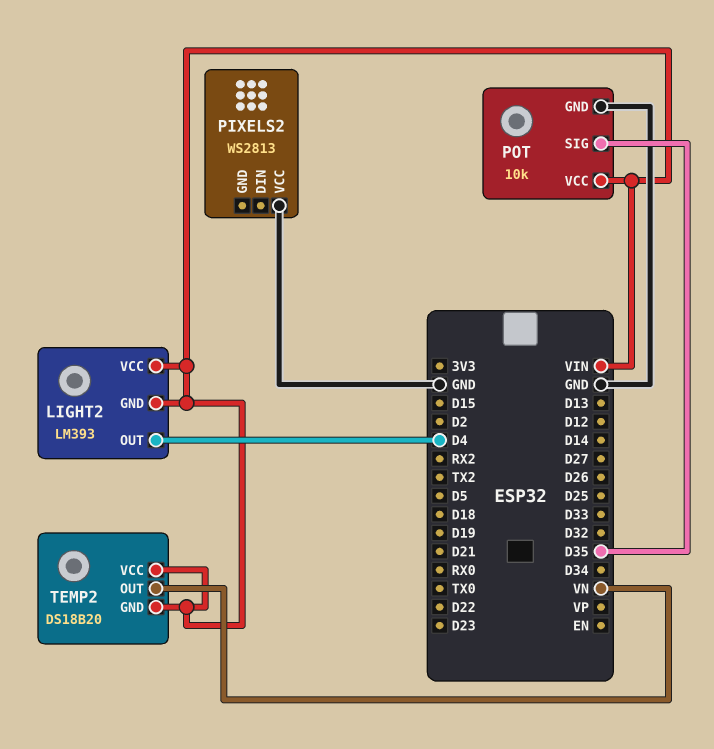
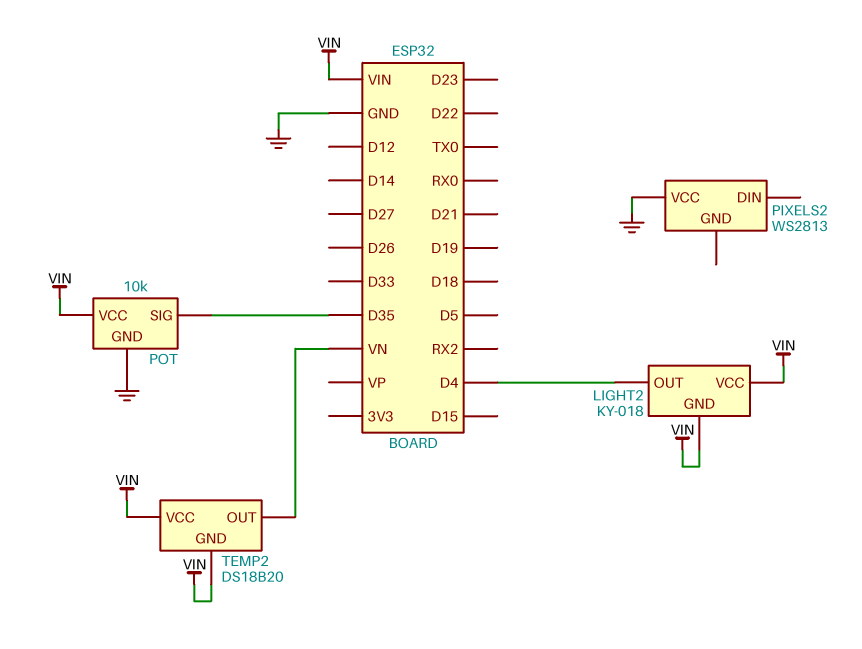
LIGHT2: LM393 -> KY-018

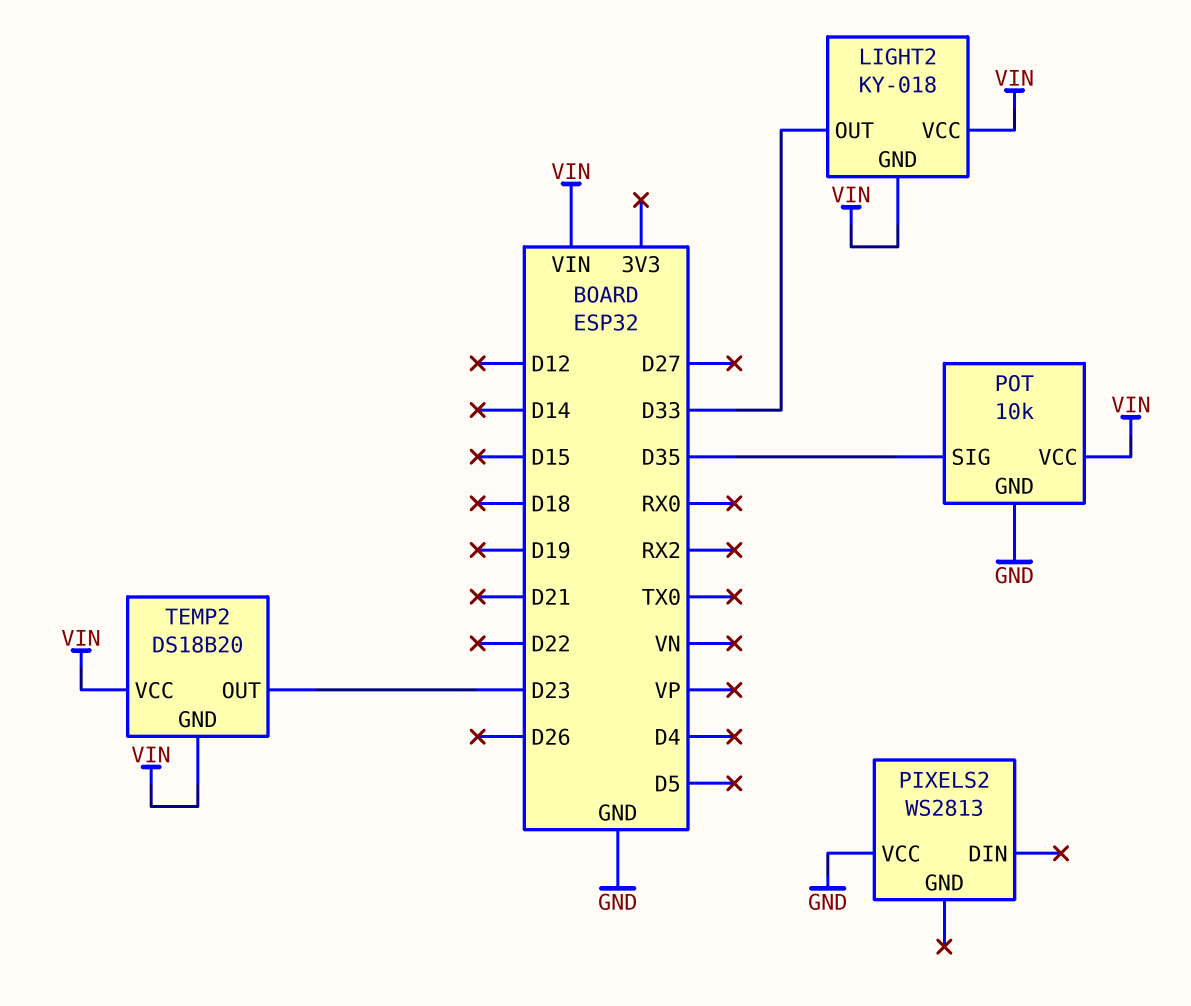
LIGHT2 pin OUT: D4 -> D33
TEMP2 pin OUT: VN -> D23

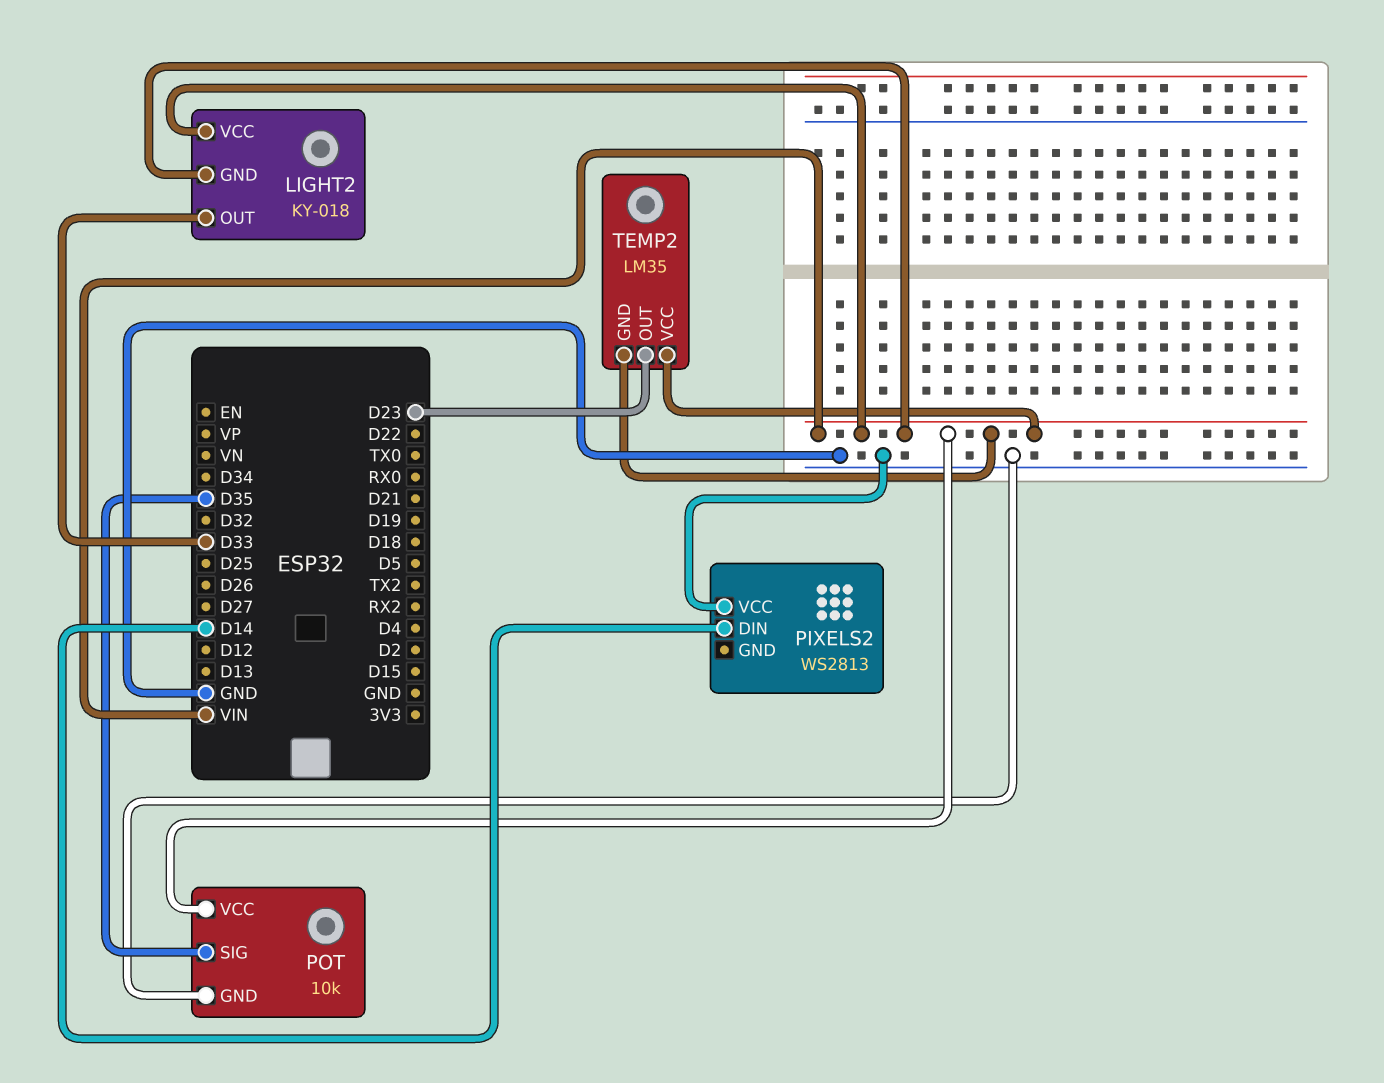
PIXELS2 pin DIN: none -> D14
TEMP2: DS18B20 -> LM35

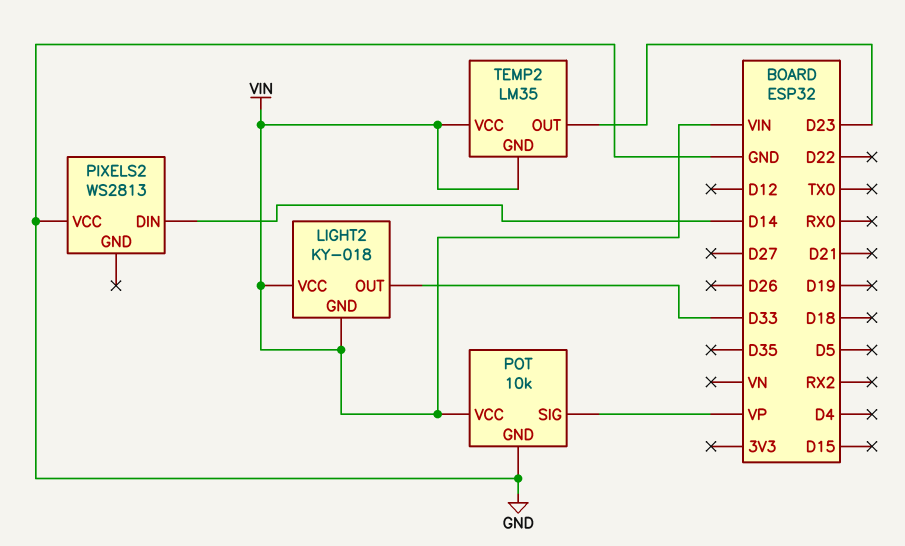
POT pin SIG: D35 -> VP

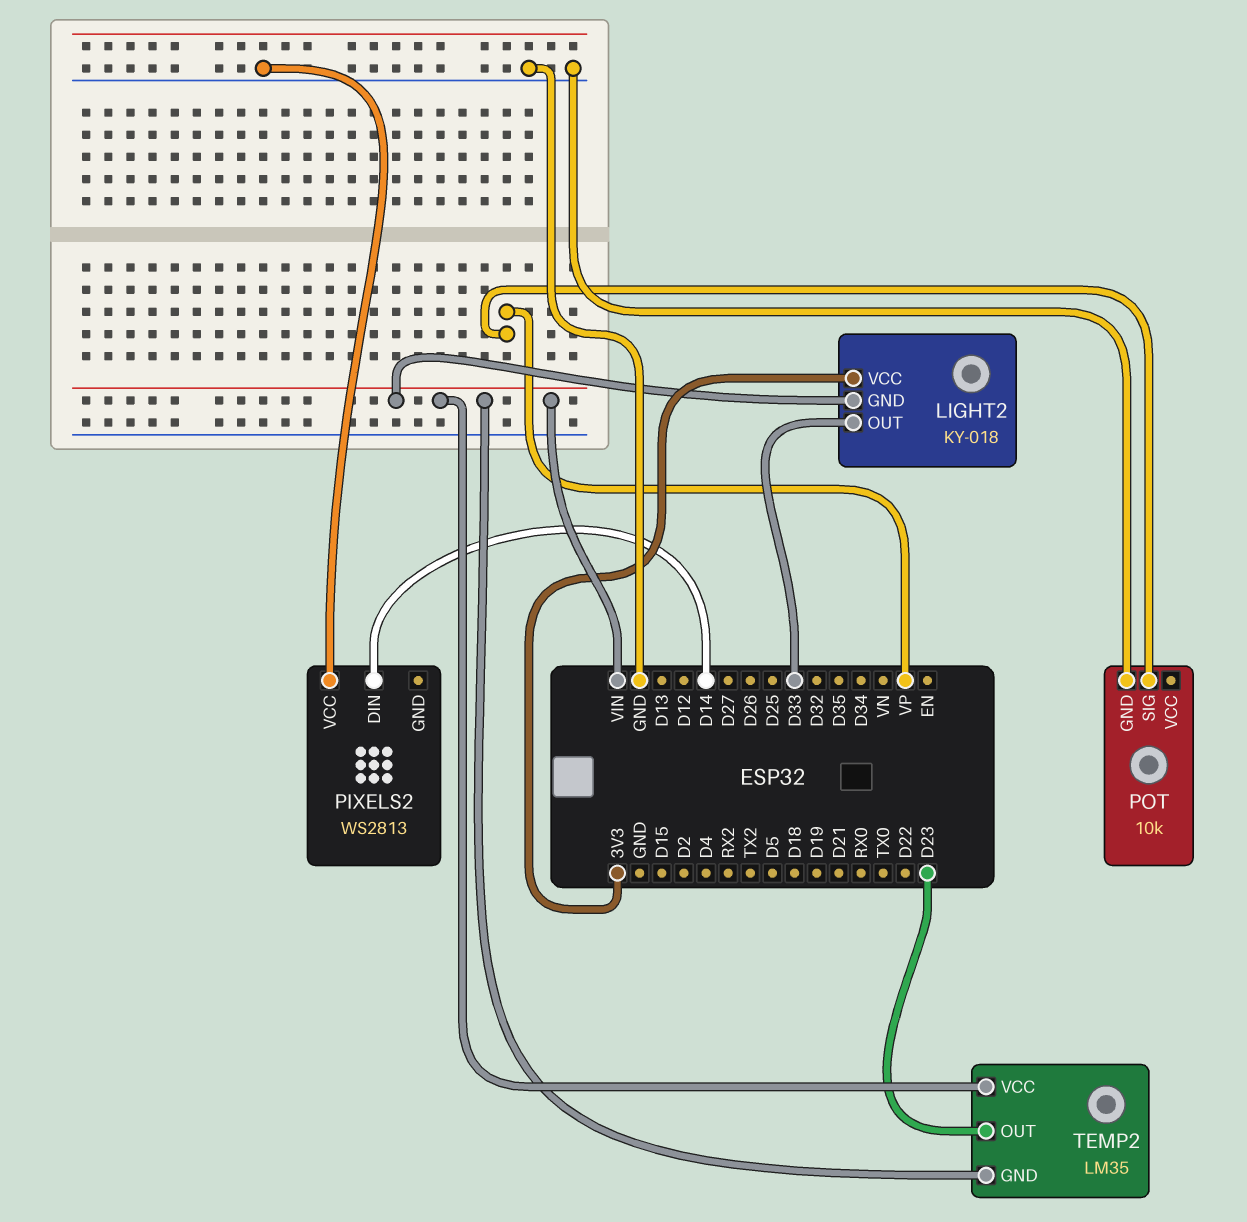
LIGHT2 pin VCC: VIN -> 3V3
POT pin VCC: VIN -> none

